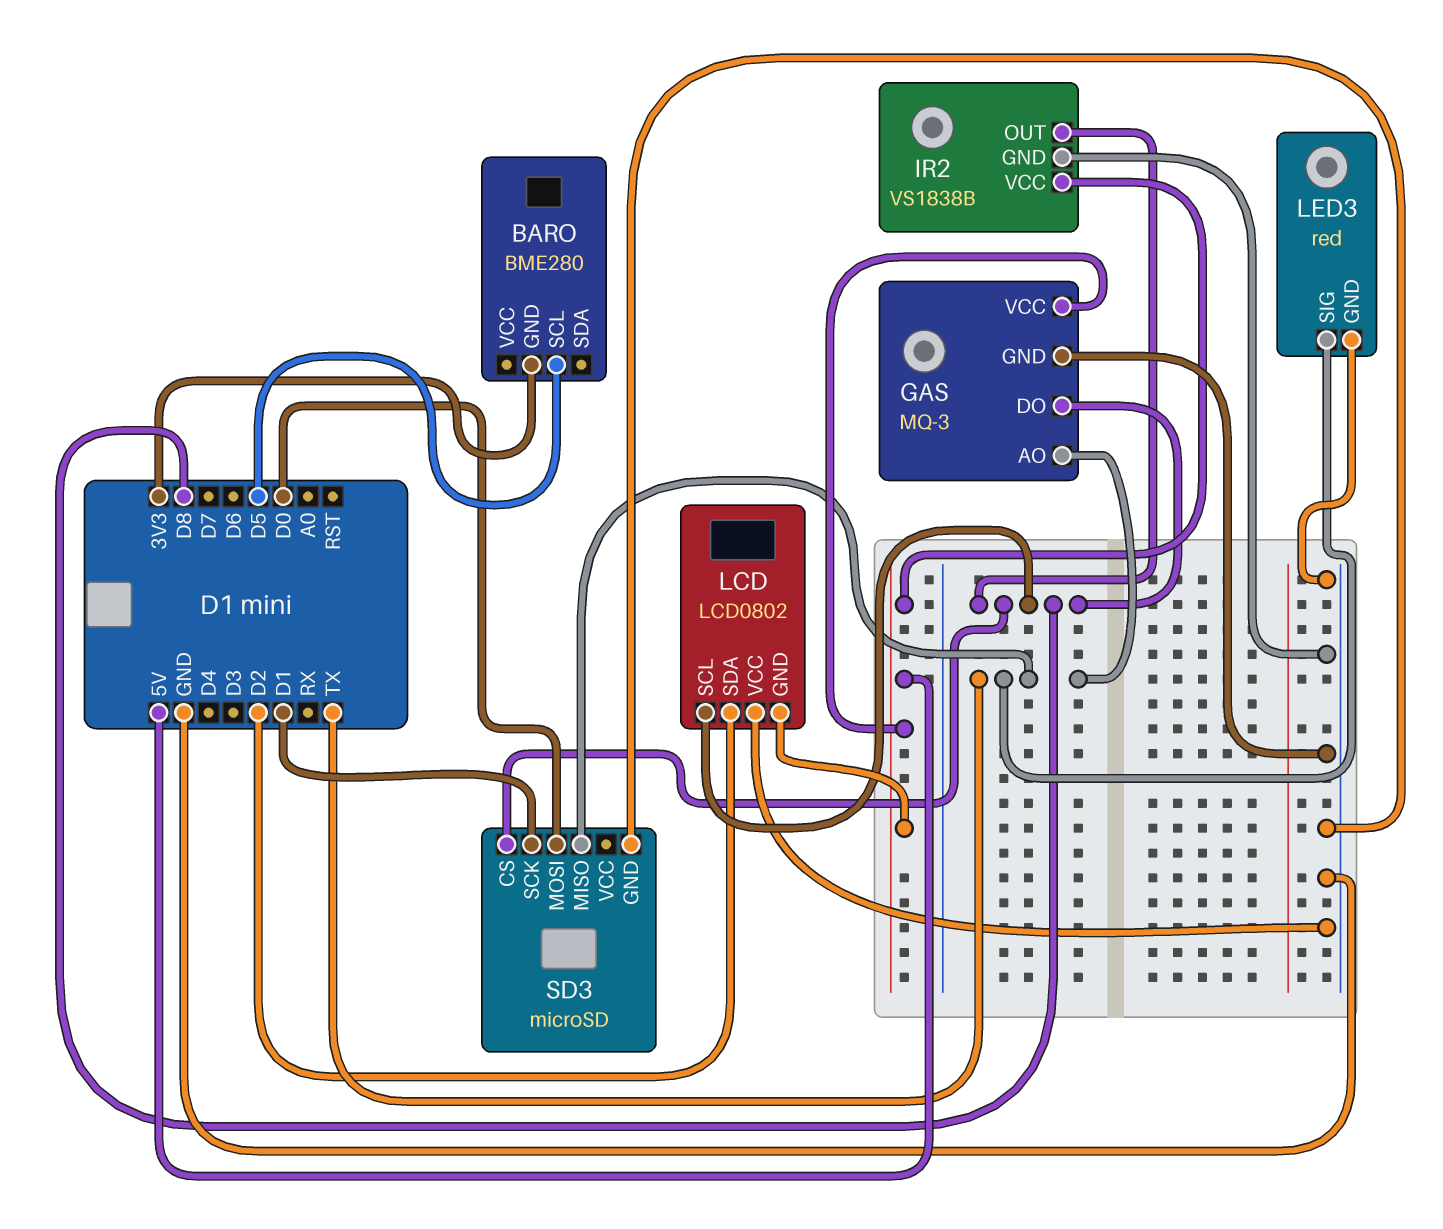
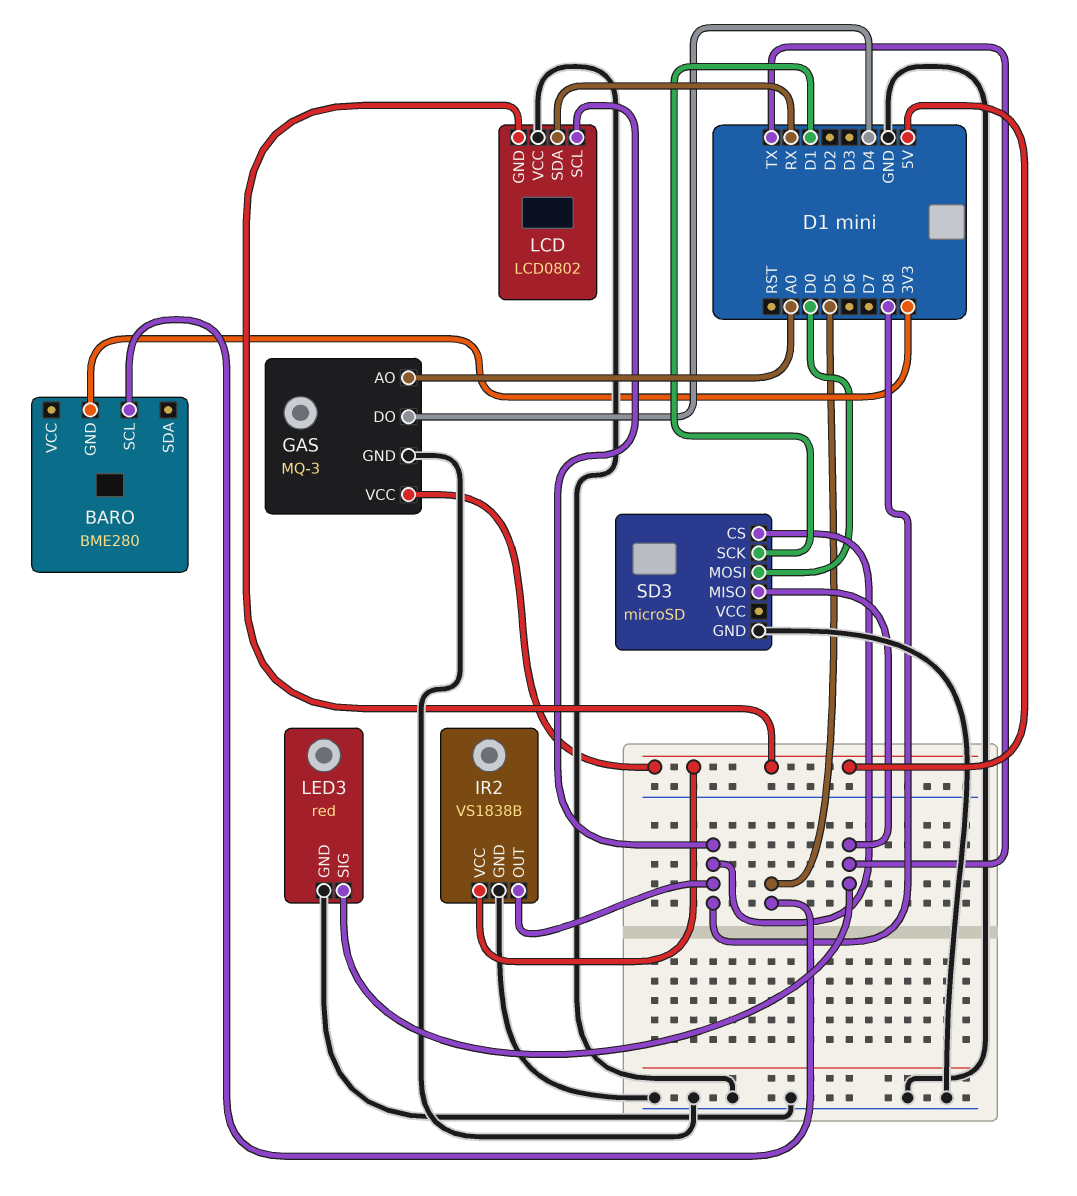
GAS pin AO: TX -> A0
GAS pin DO: D8 -> D4
LCD pin SDA: D2 -> RX

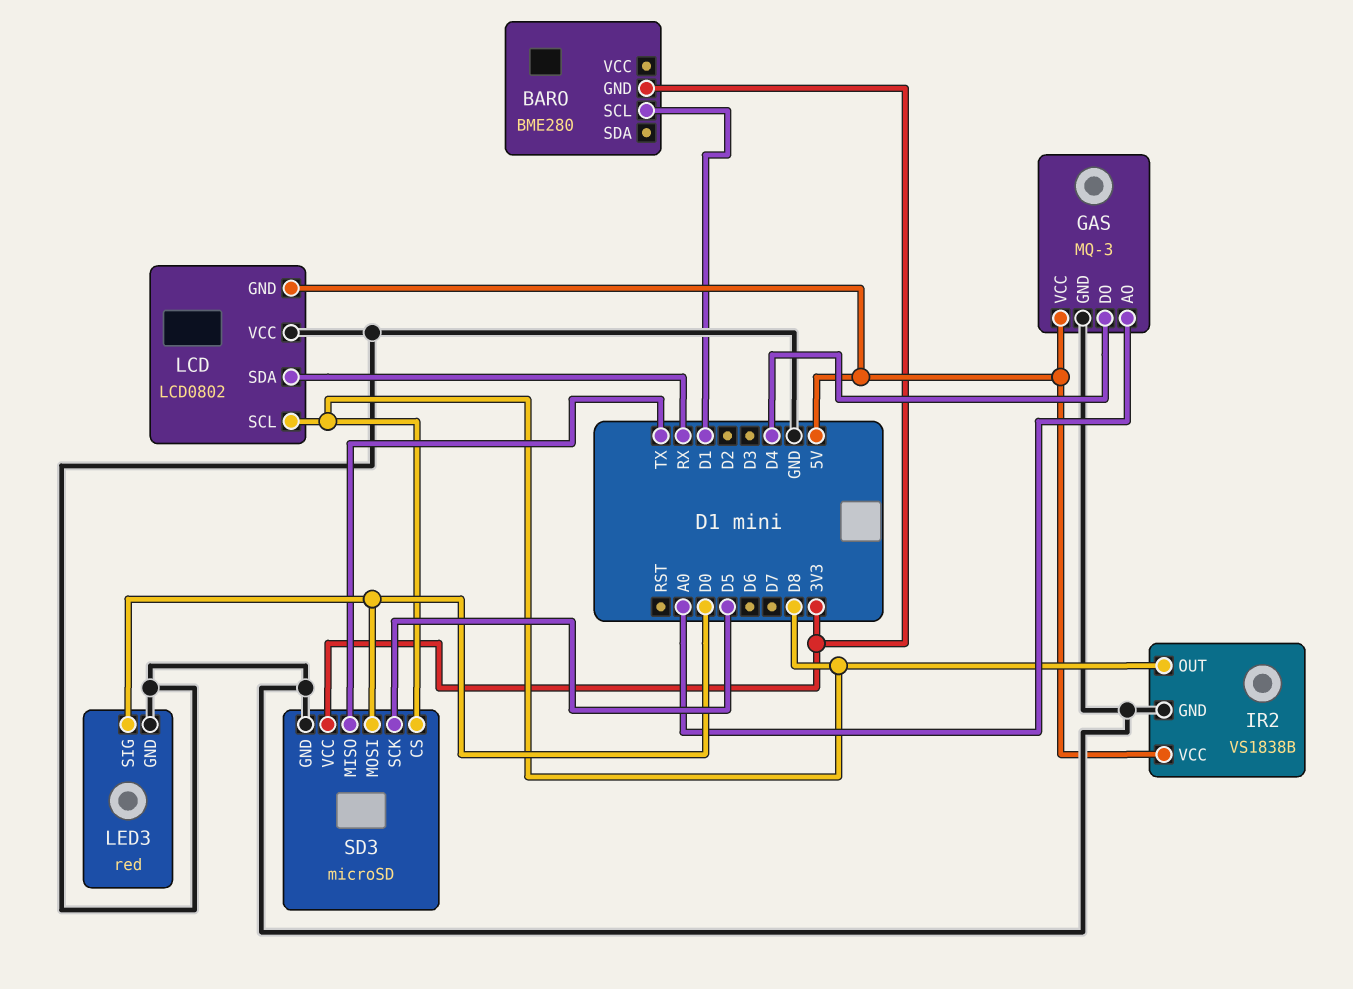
BARO pin SCL: D5 -> D1
LED3 pin SIG: TX -> D0
SD3 pin SCK: D1 -> D5
SD3 pin VCC: none -> 3V3

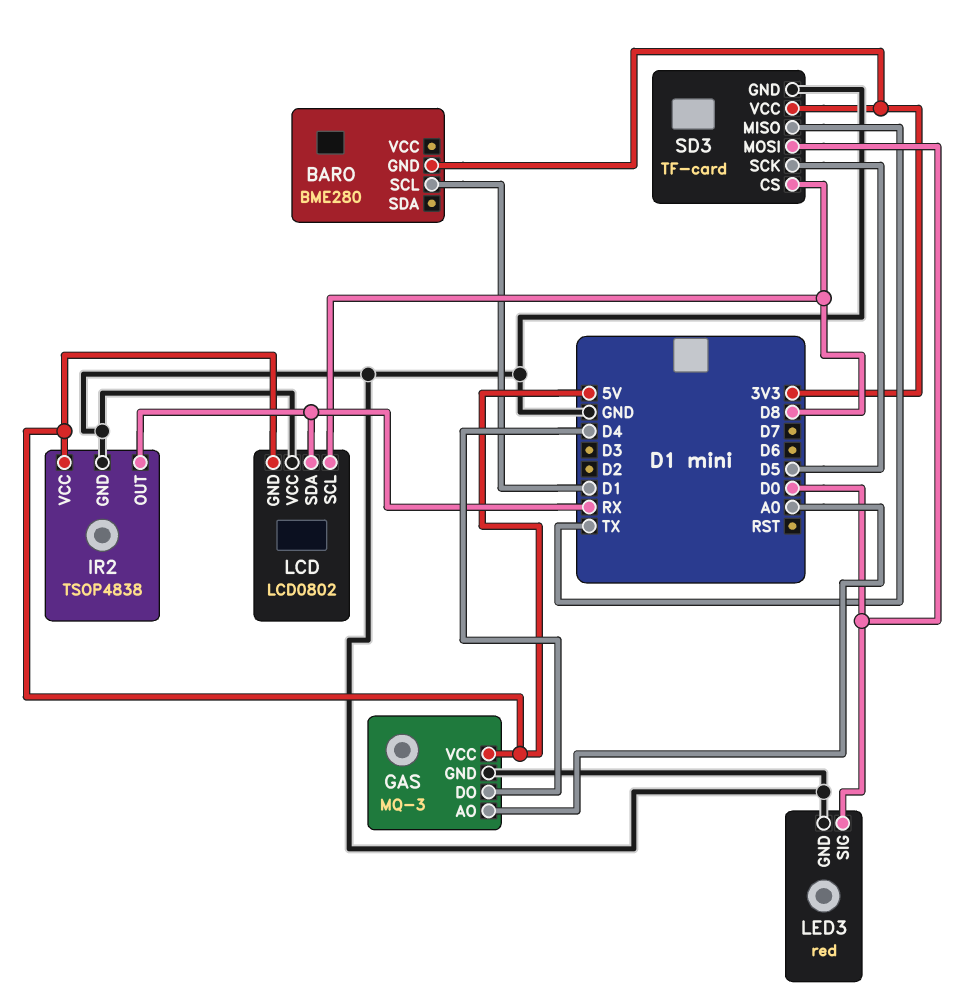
IR2: VS1838B -> TSOP4838
IR2 pin OUT: D8 -> RX
SD3: microSD -> TF-card

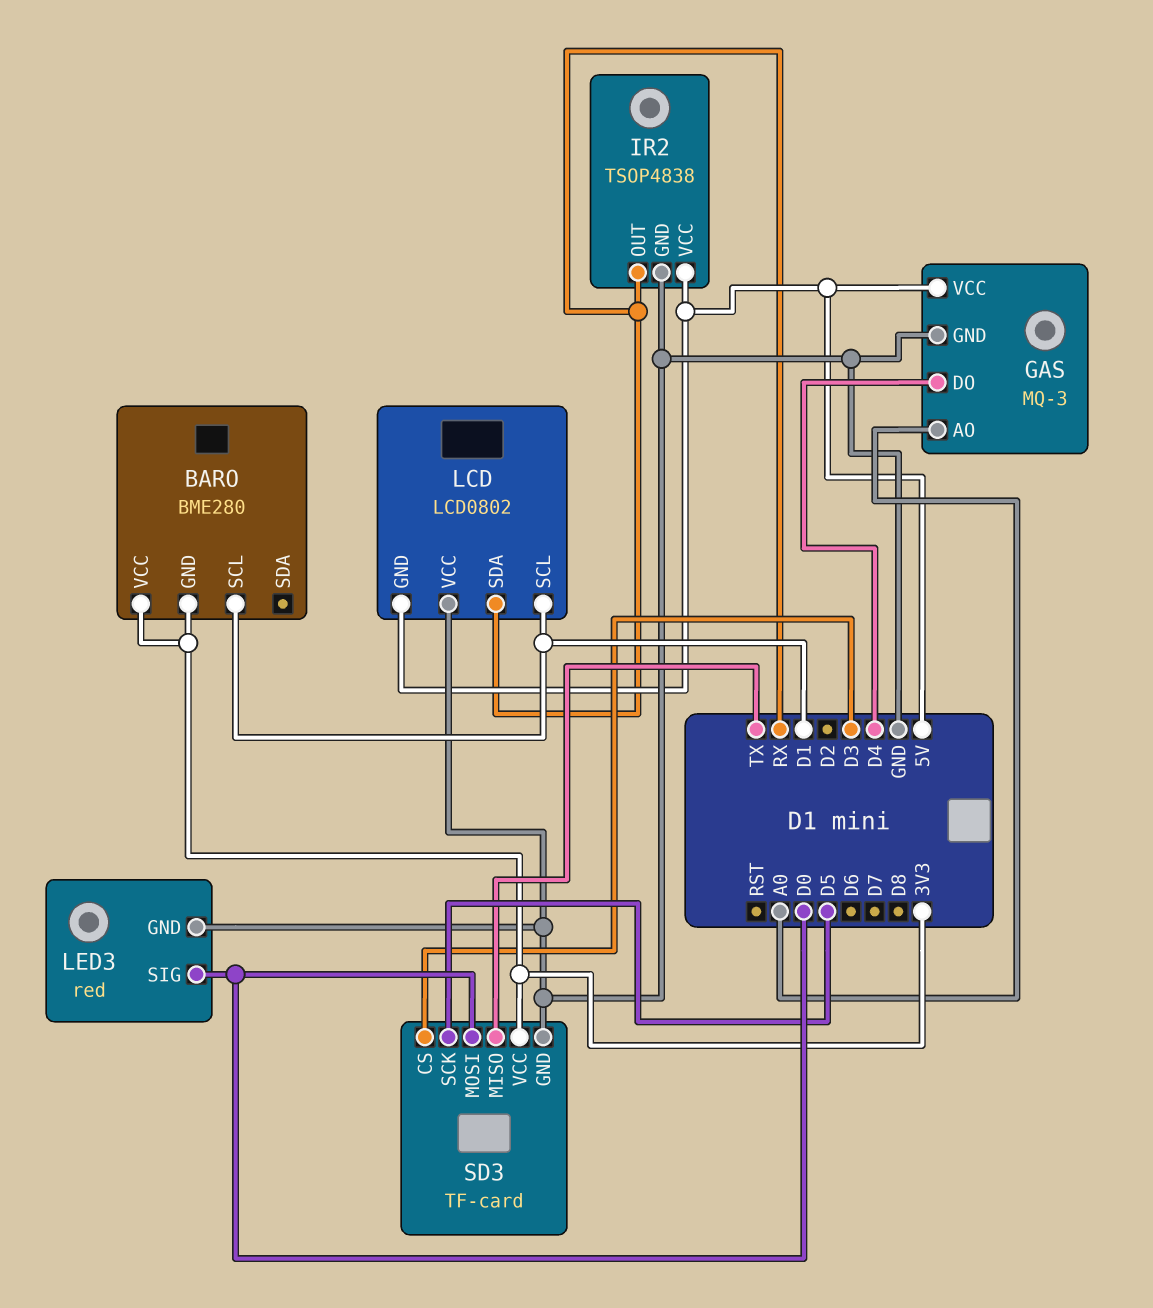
BARO pin VCC: none -> 3V3
LCD pin SCL: D8 -> D1
SD3 pin CS: D8 -> D3

